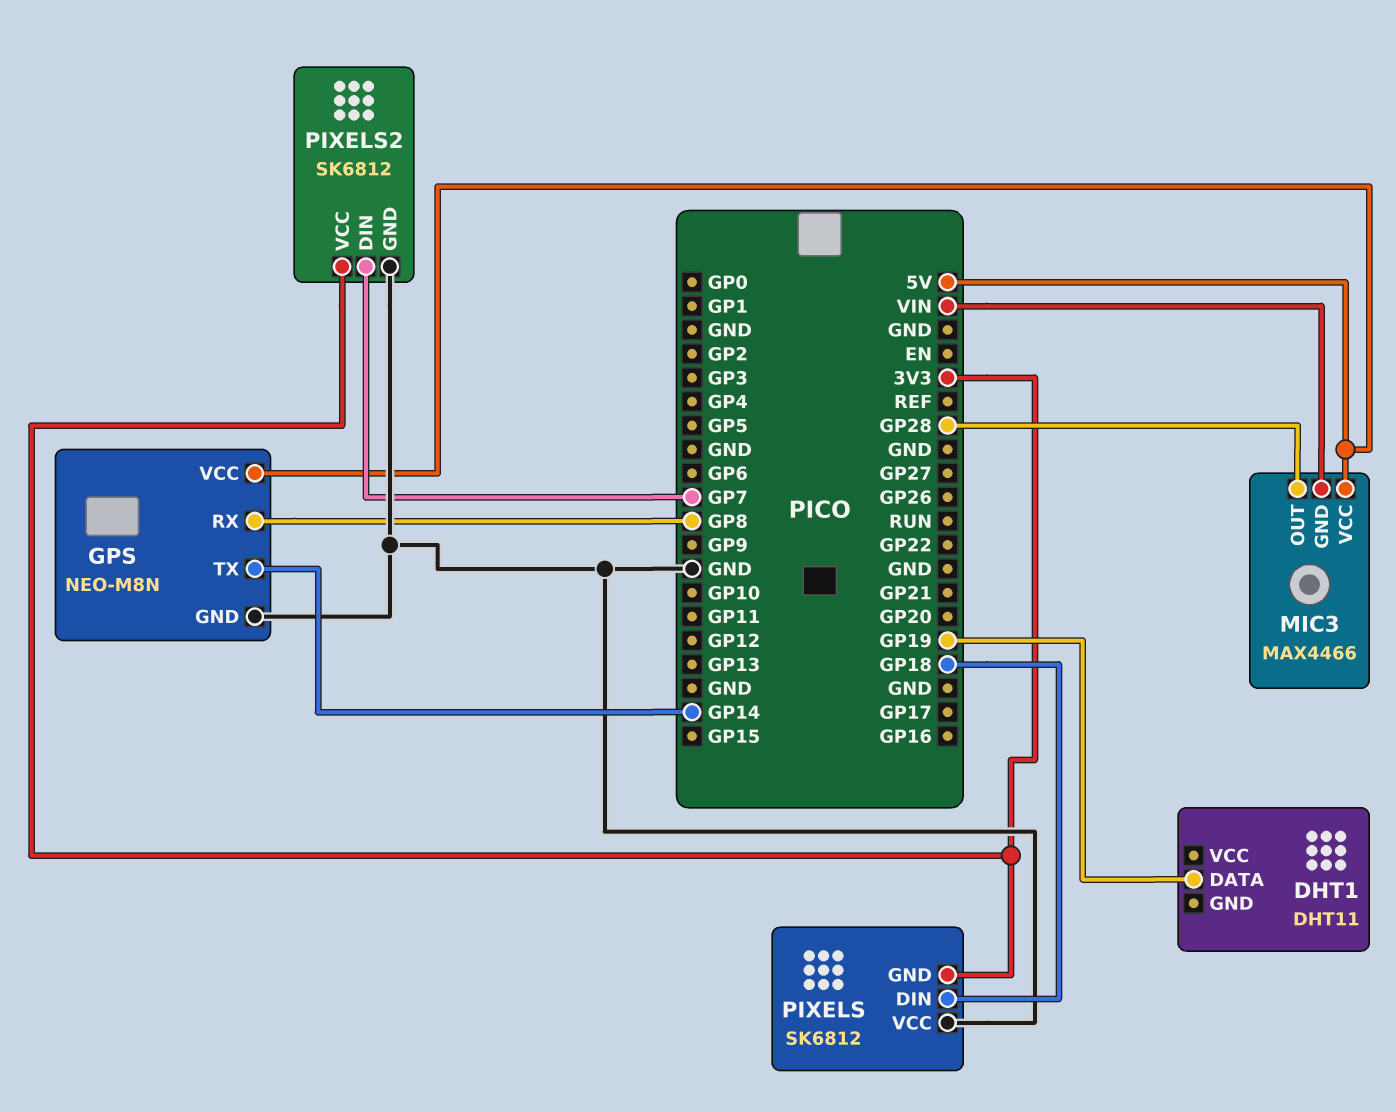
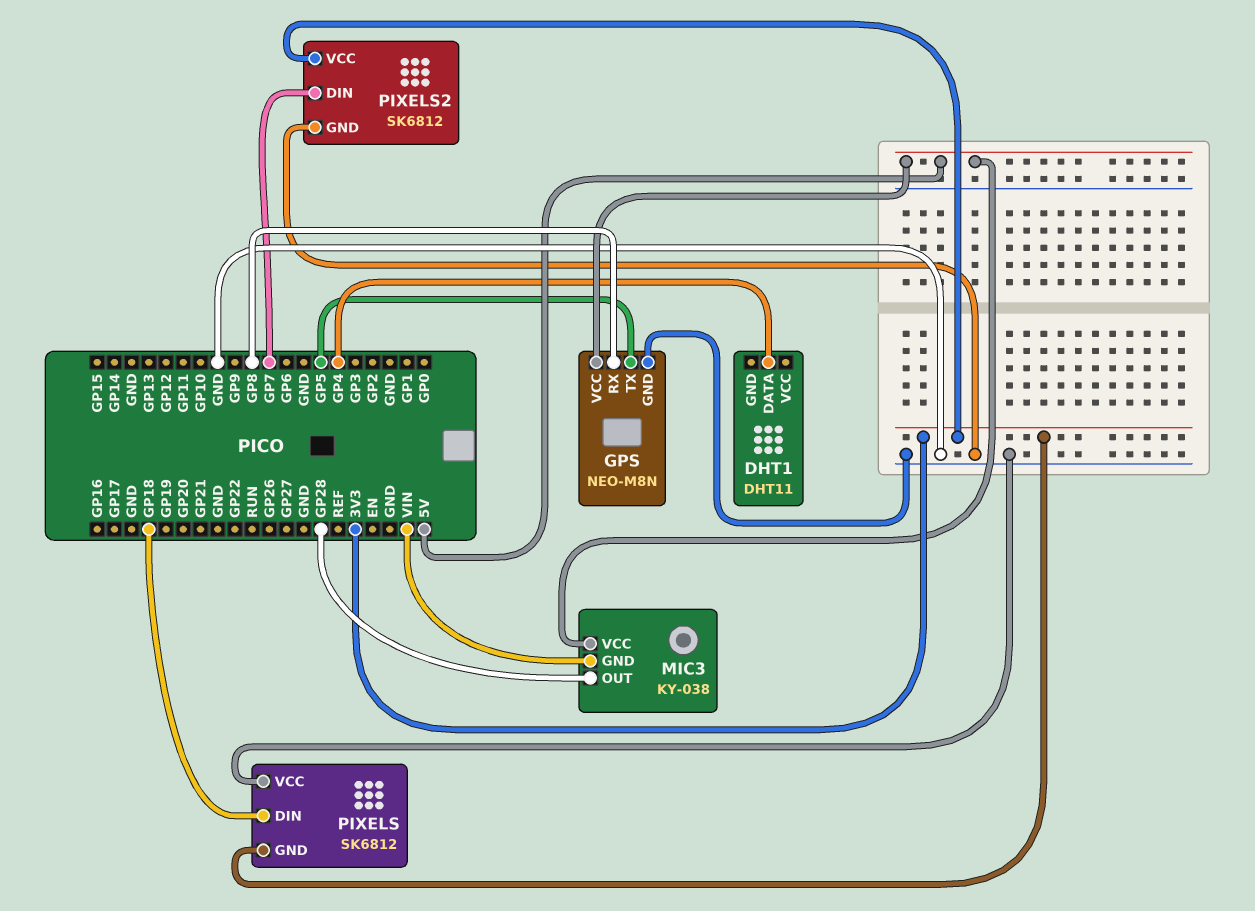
DHT1 pin DATA: GP19 -> GP4
GPS pin TX: GP14 -> GP5
MIC3: MAX4466 -> KY-038

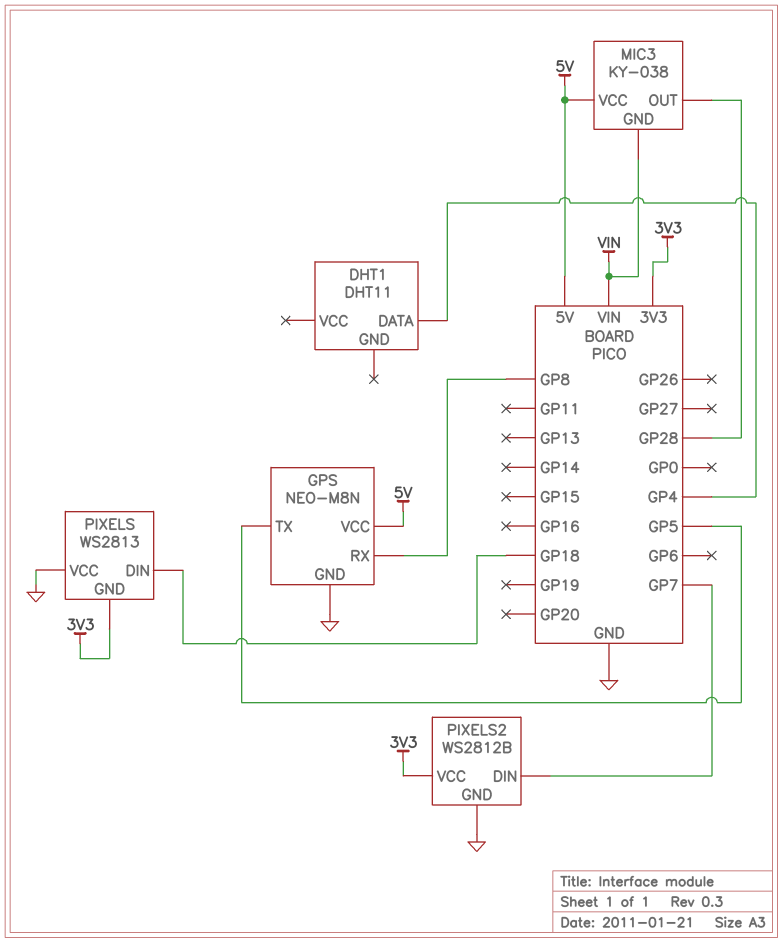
PIXELS: SK6812 -> WS2813
PIXELS2: SK6812 -> WS2812B

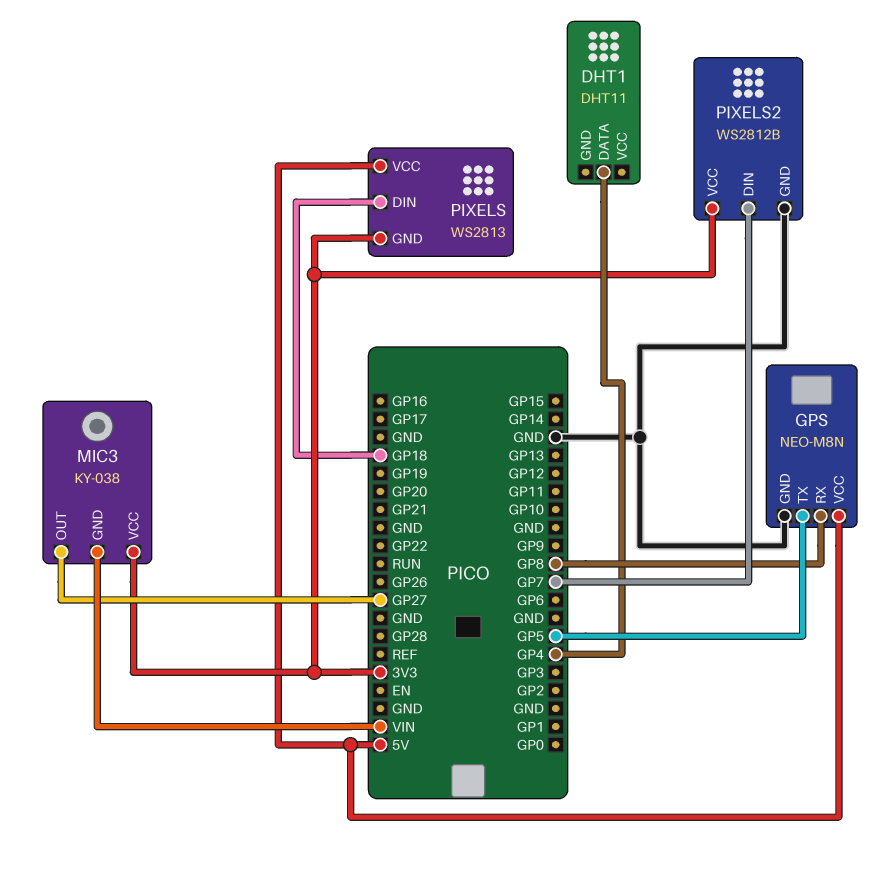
MIC3 pin OUT: GP28 -> GP27
MIC3 pin VCC: 5V -> 3V3
PIXELS pin VCC: GND -> 5V

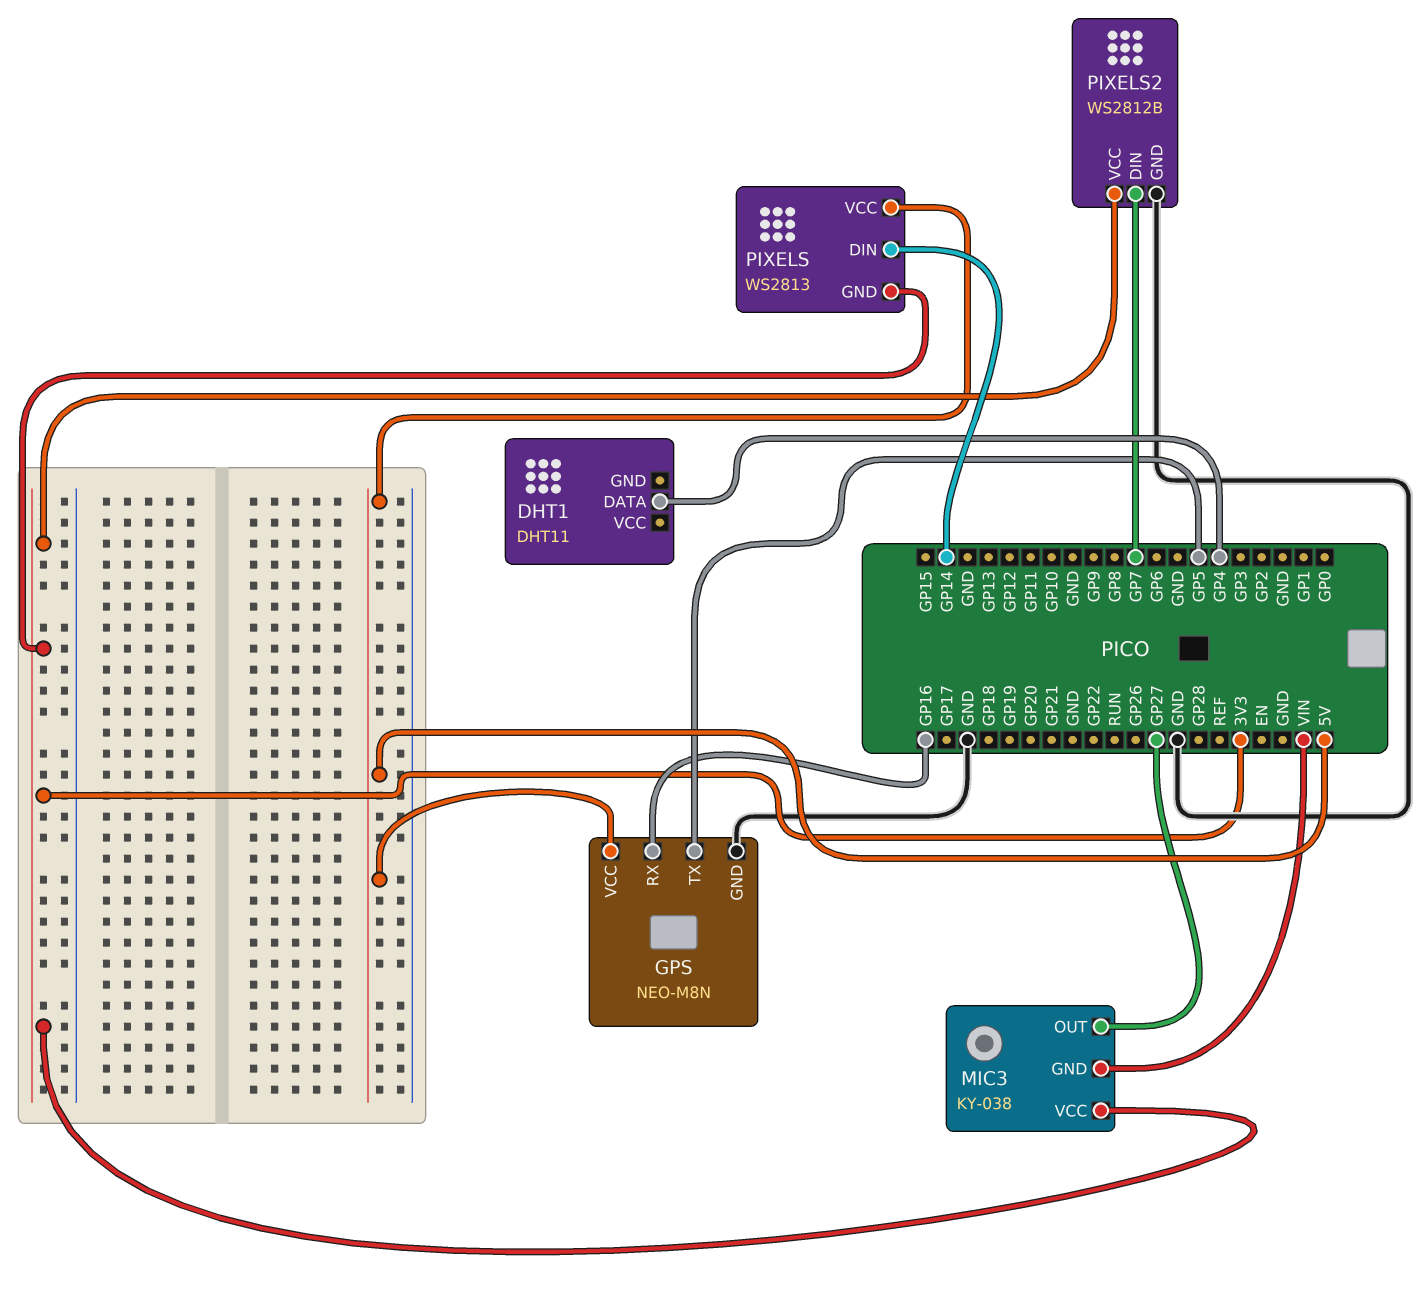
GPS pin RX: GP8 -> GP16
PIXELS pin DIN: GP18 -> GP14

